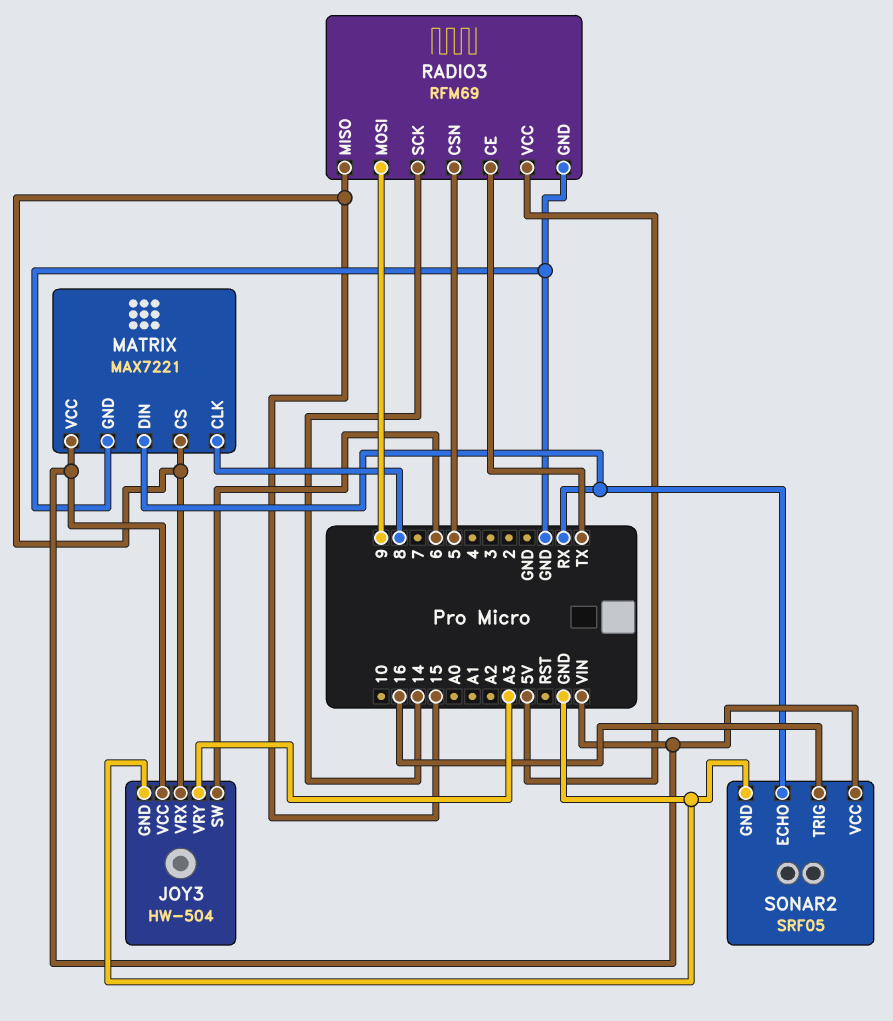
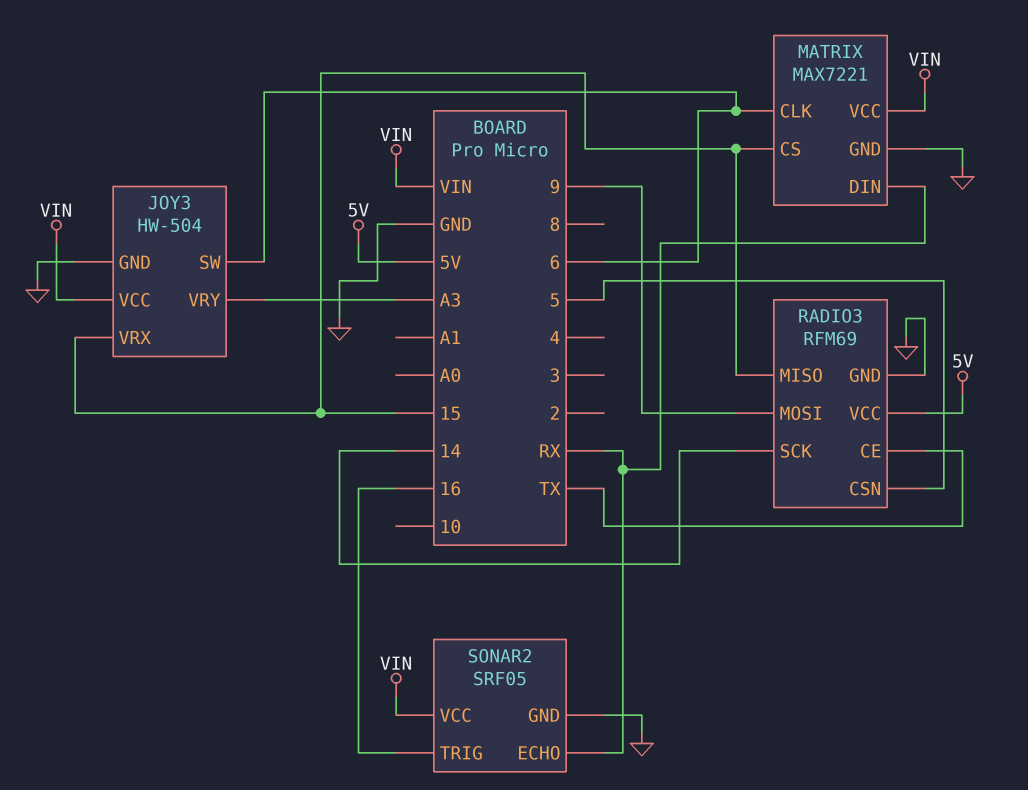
MATRIX pin CLK: 8 -> 6

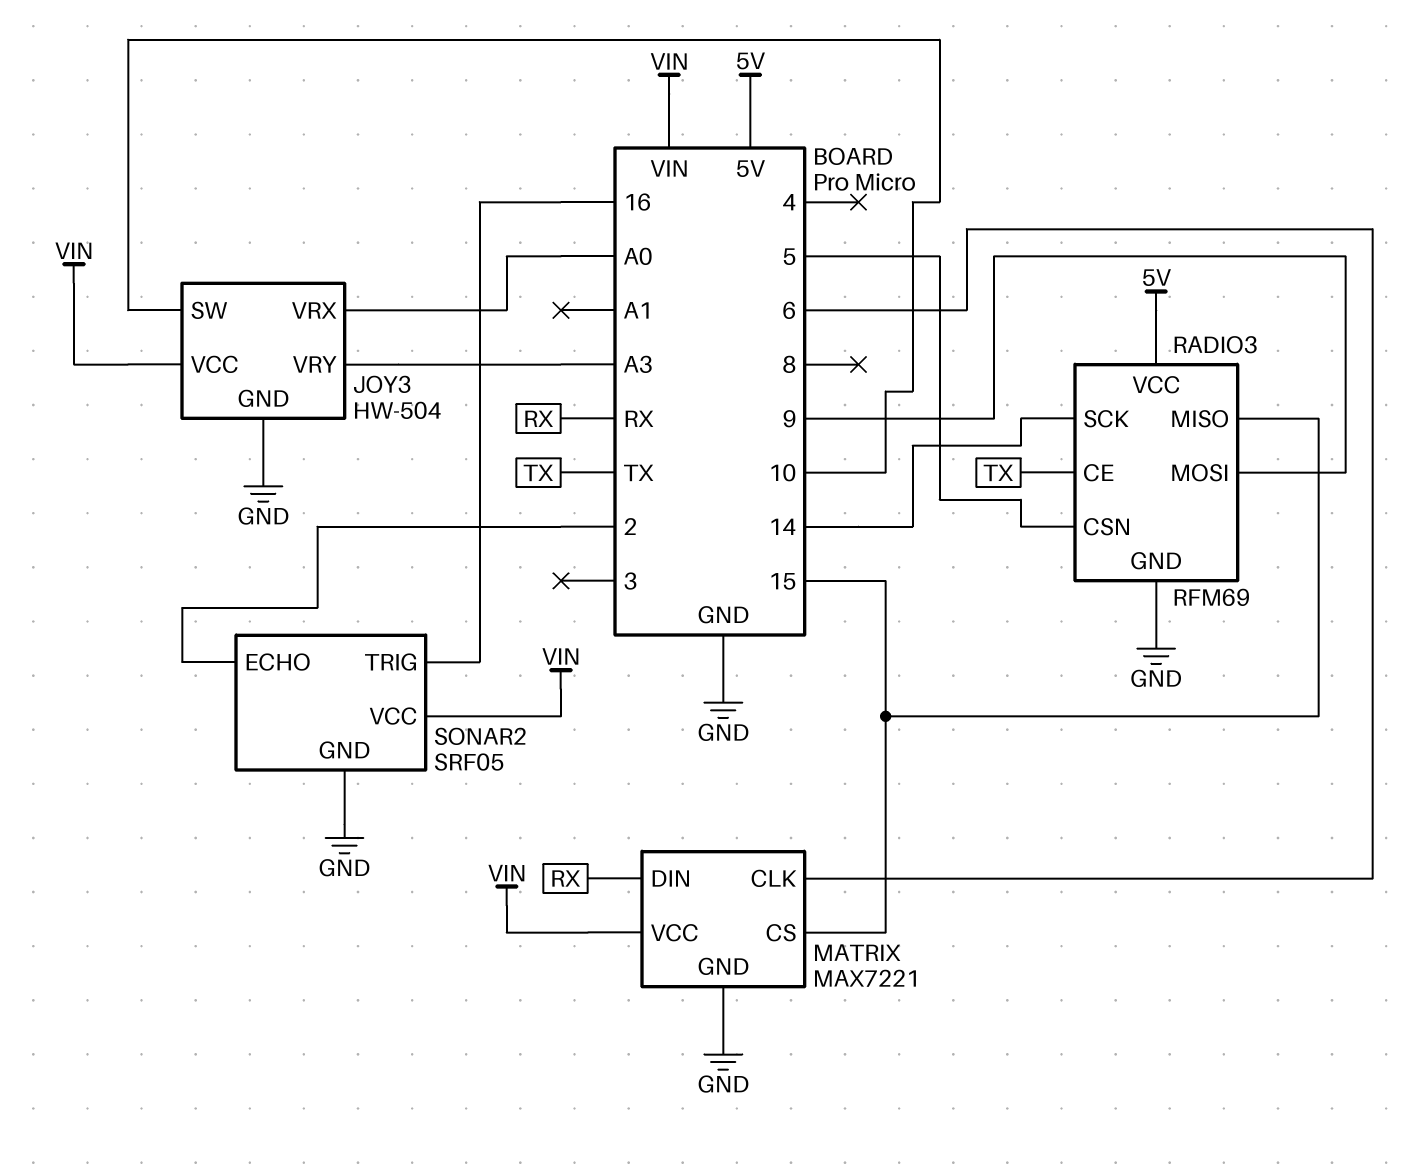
JOY3 pin SW: 6 -> 10
JOY3 pin VRX: 15 -> A0
SONAR2 pin ECHO: RX -> 2

